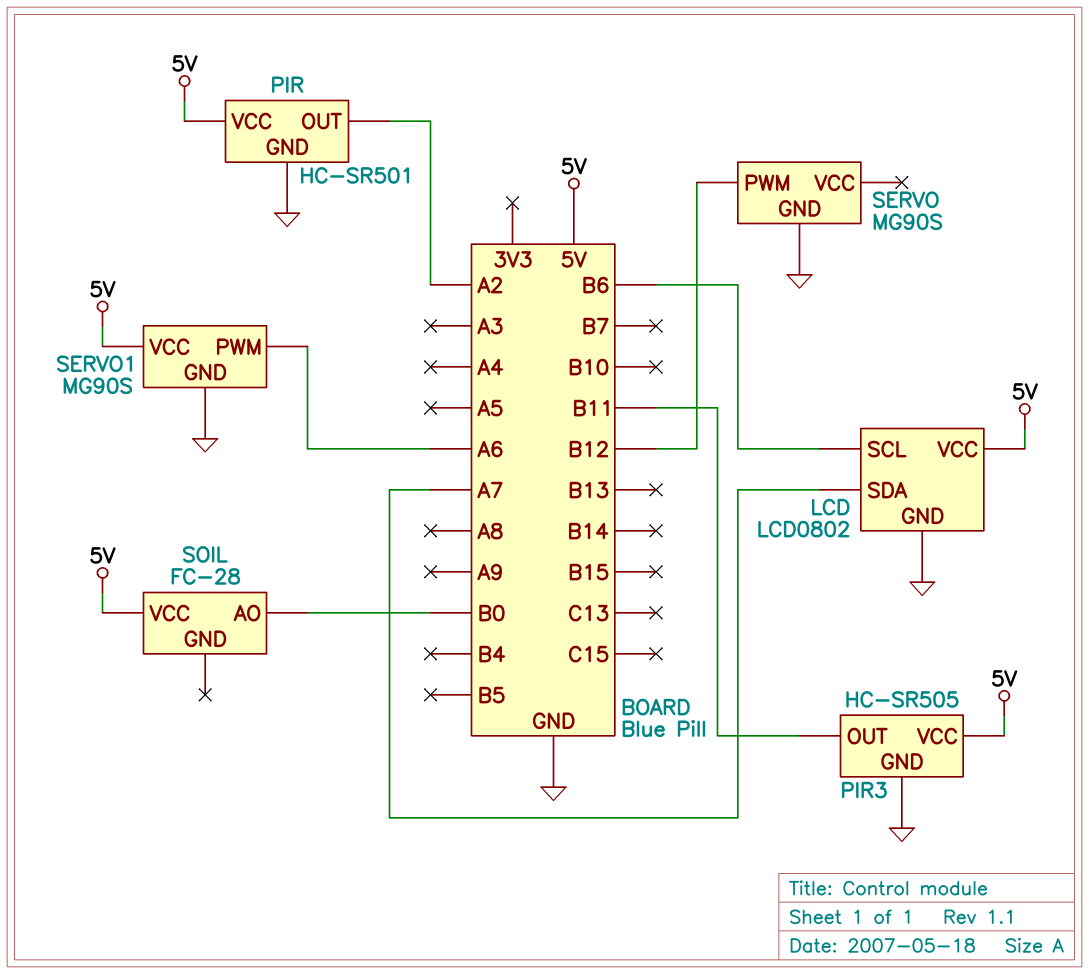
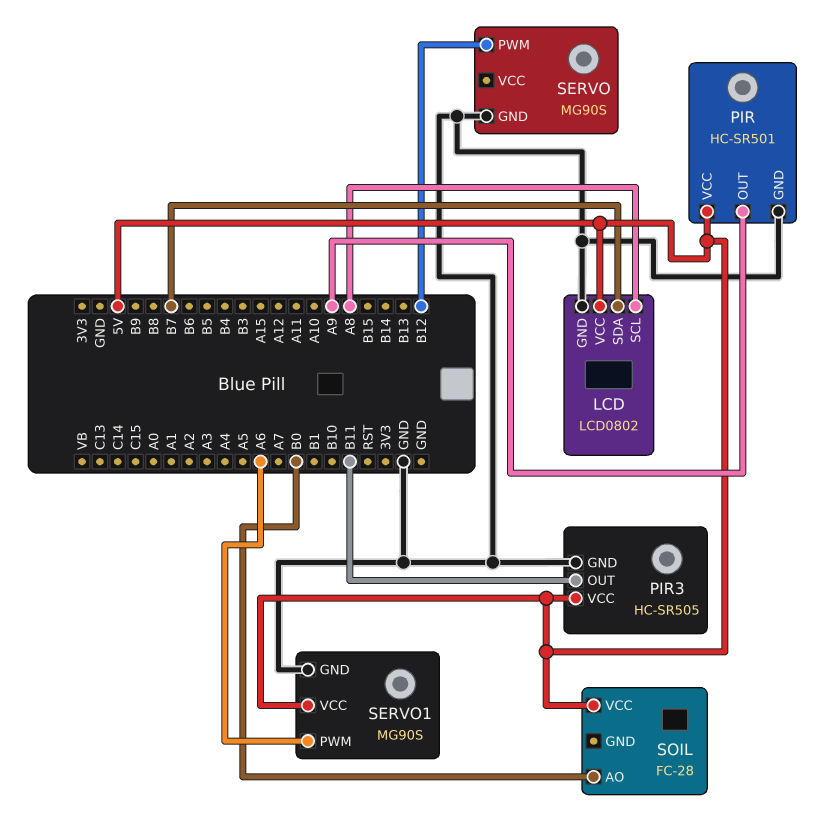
LCD pin SCL: B6 -> A8
LCD pin SDA: A7 -> B7
PIR pin OUT: A2 -> A9

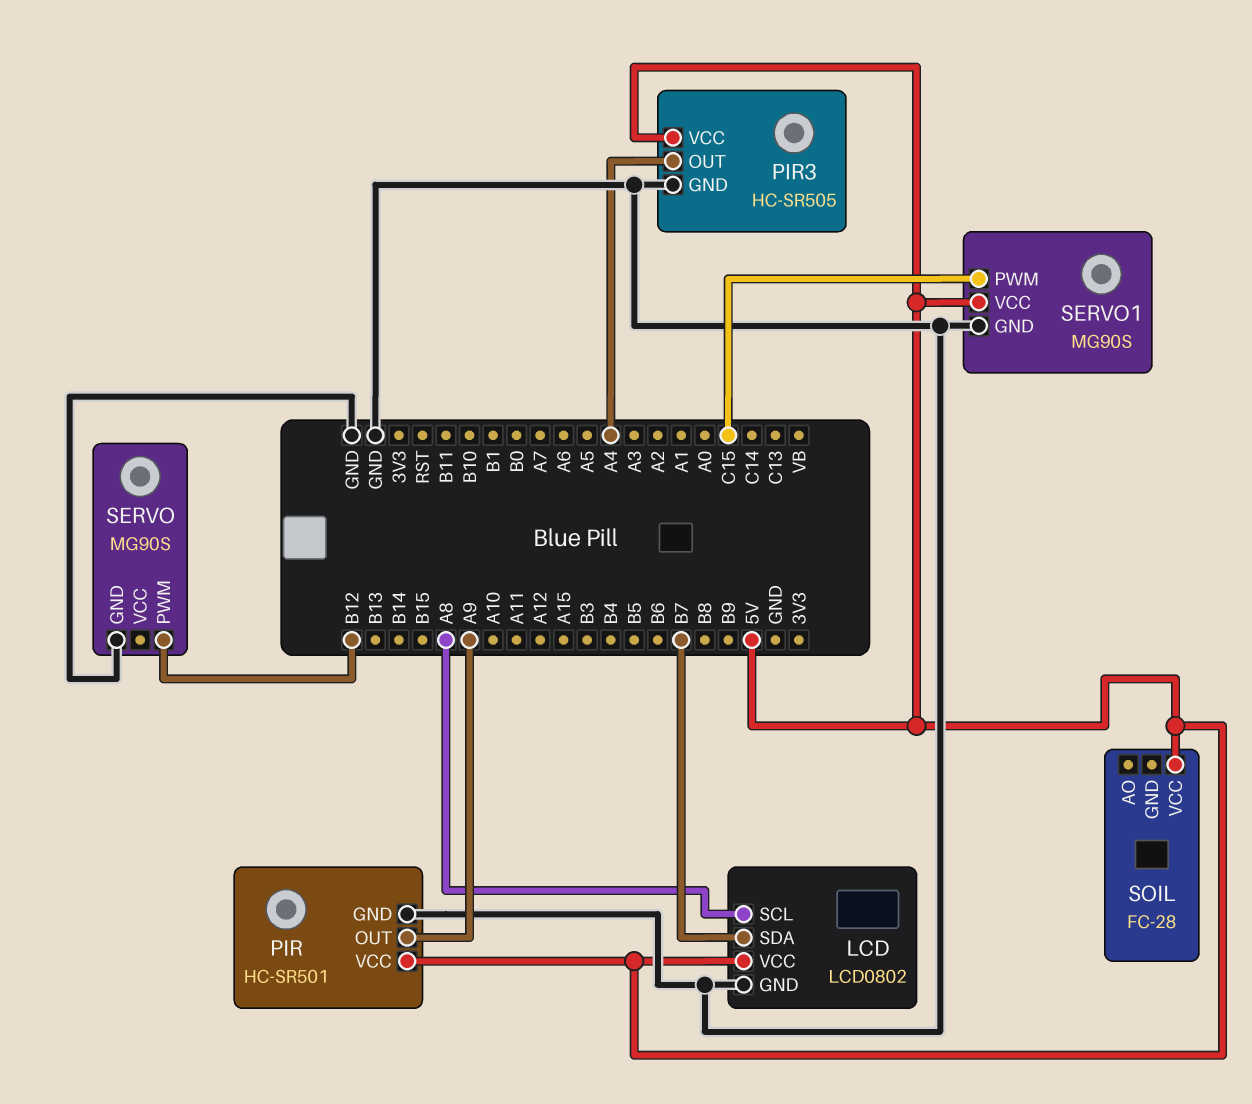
PIR3 pin OUT: B11 -> A4
SERVO1 pin PWM: A6 -> C15
SOIL pin AO: B0 -> none

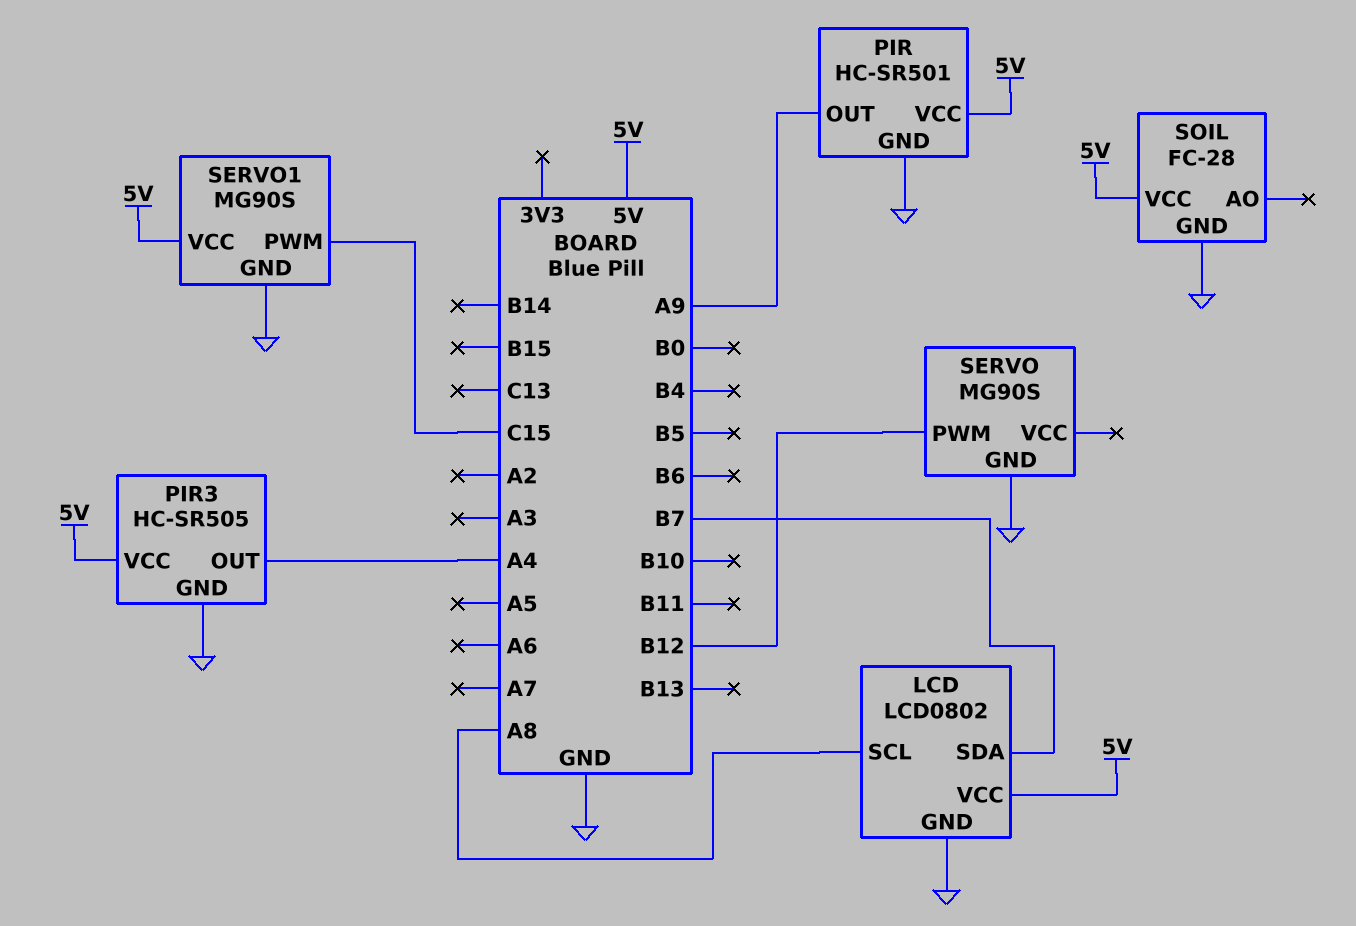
SOIL pin GND: none -> GND

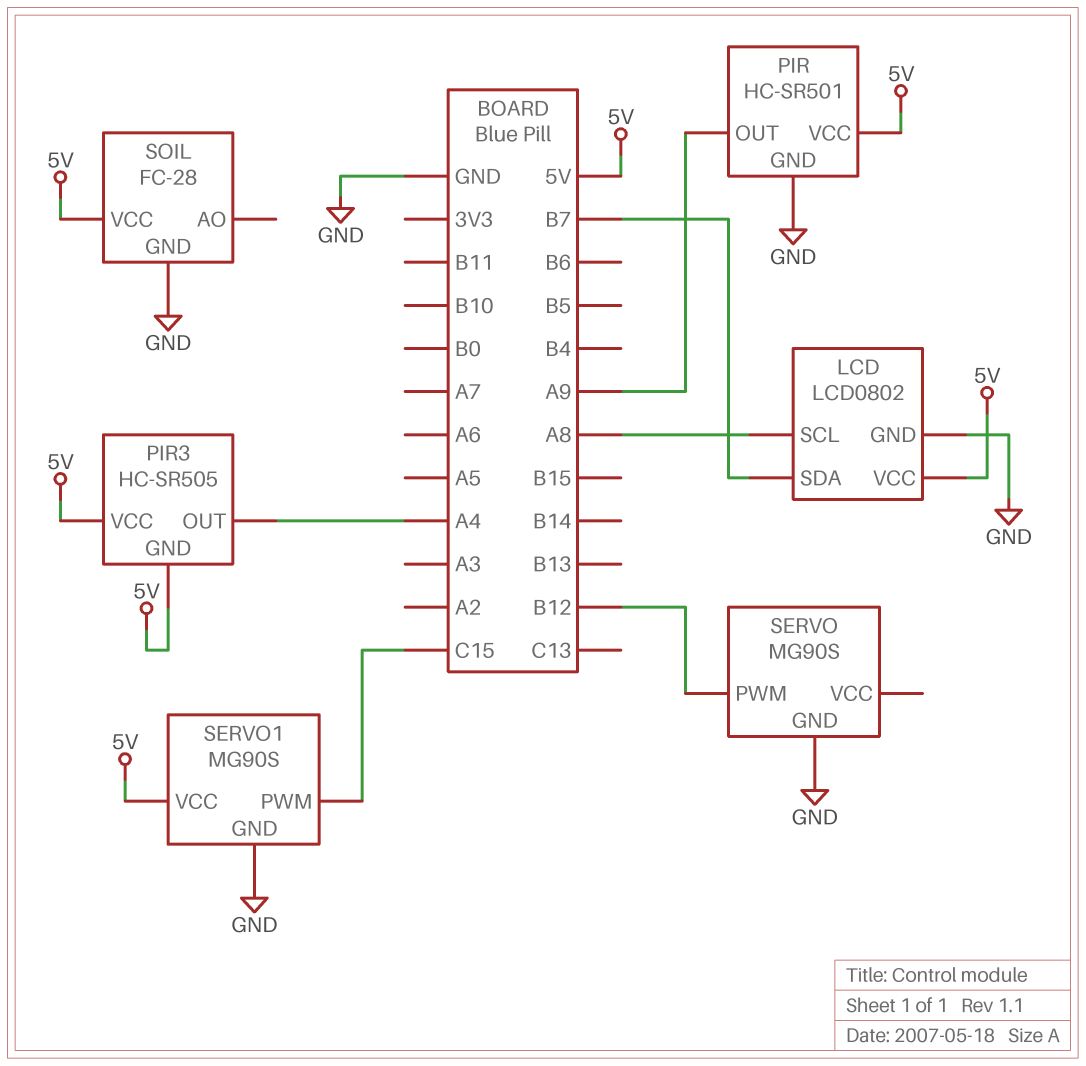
PIR3 pin GND: GND -> 5V

